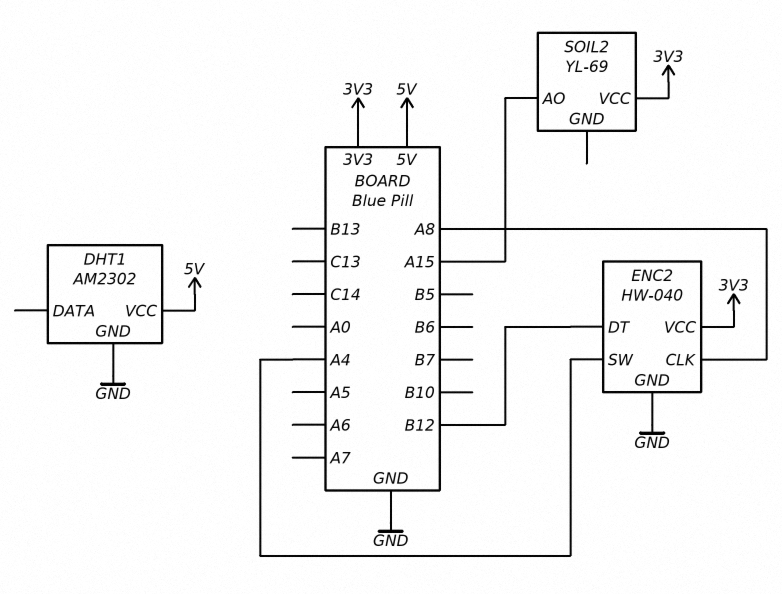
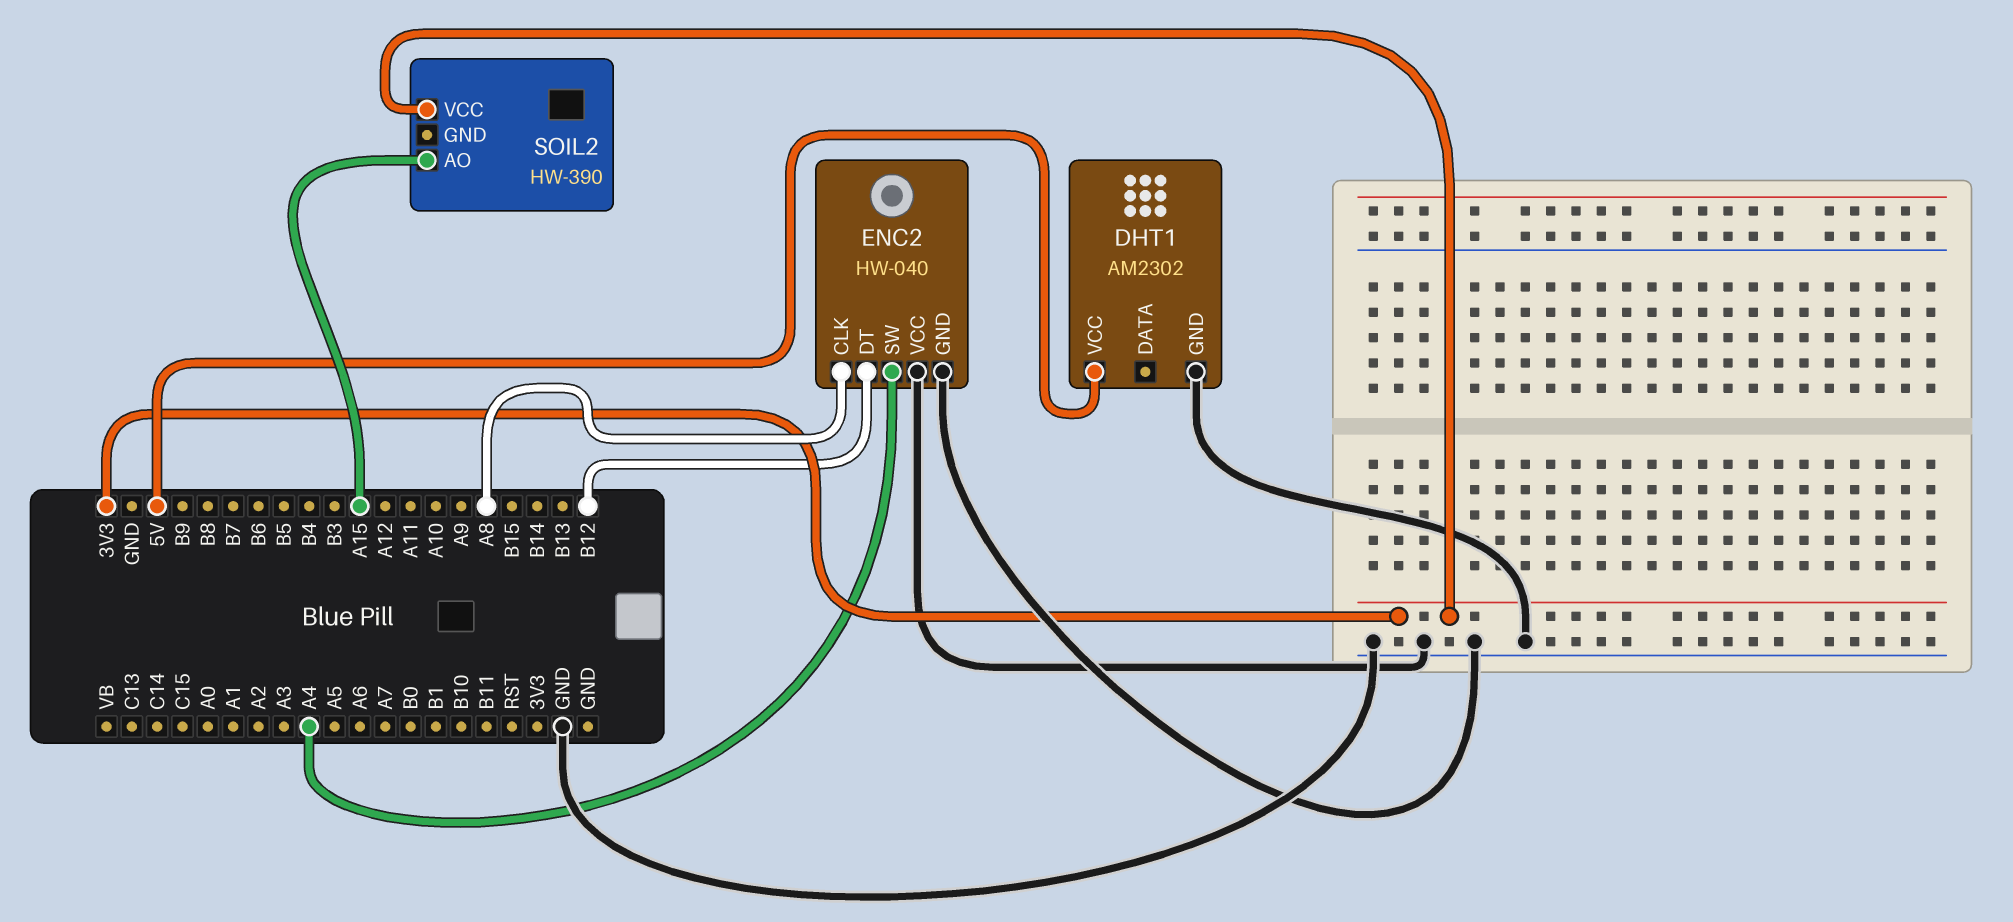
ENC2 pin VCC: 3V3 -> GND
SOIL2: YL-69 -> HW-390

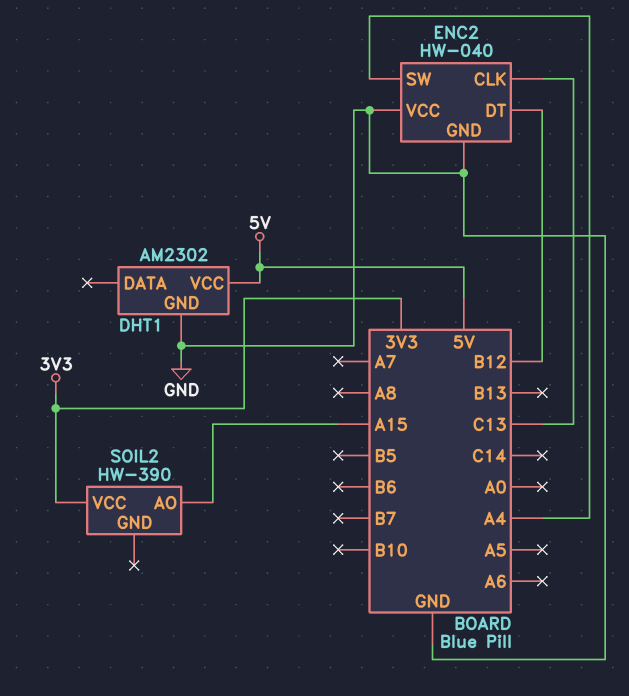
ENC2 pin CLK: A8 -> C13

